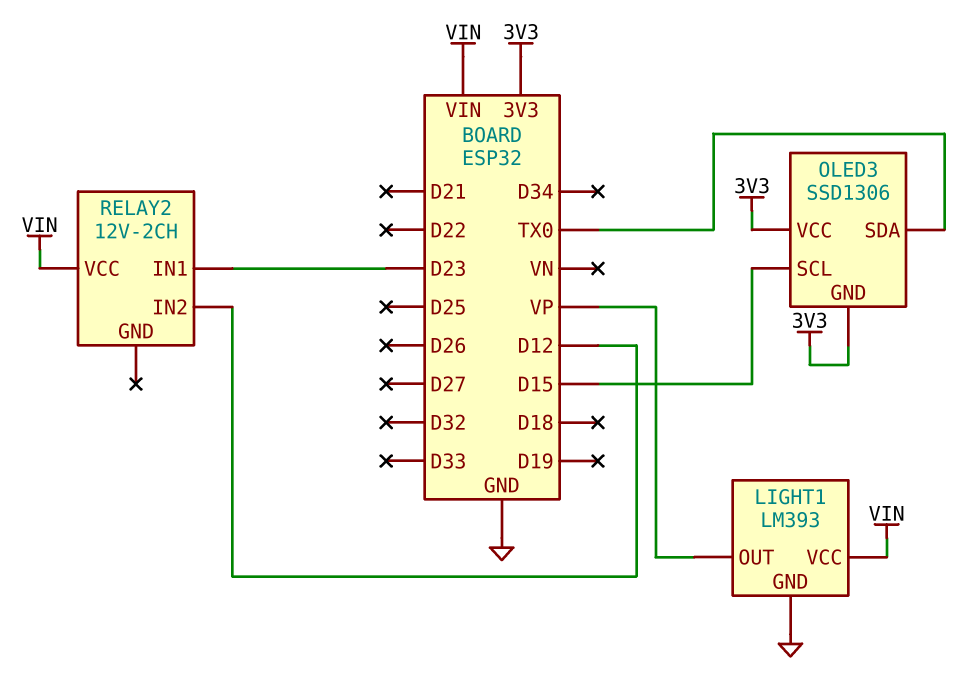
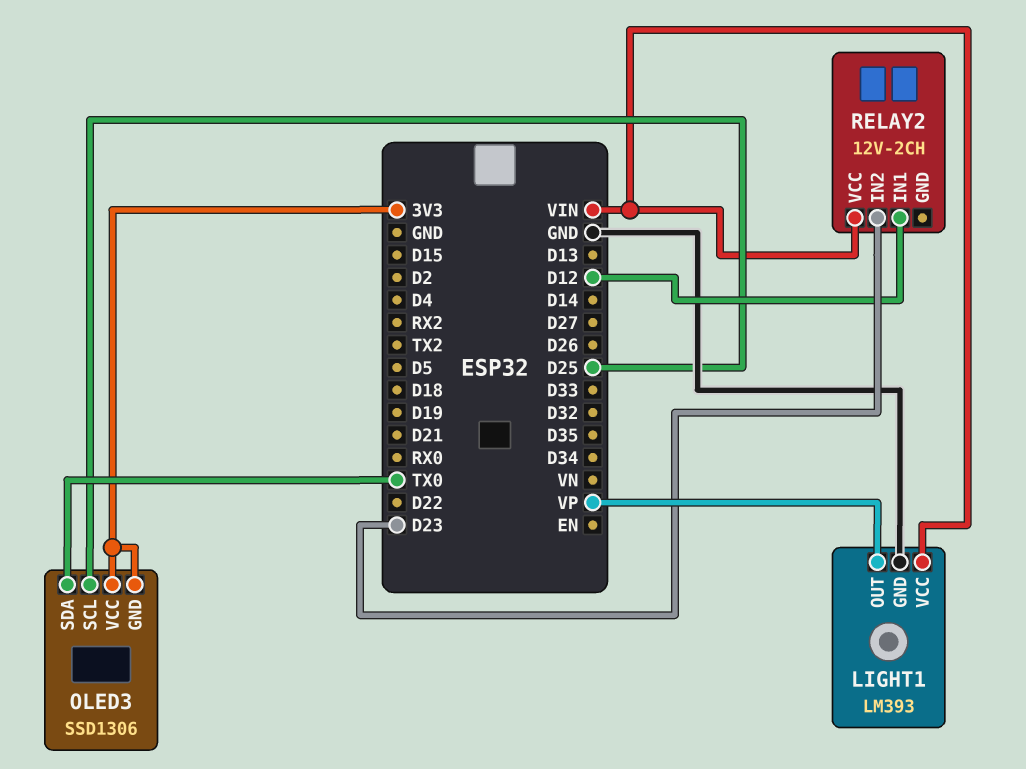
OLED3 pin SCL: D15 -> D25
RELAY2 pin IN1: D23 -> D12
RELAY2 pin IN2: D12 -> D23

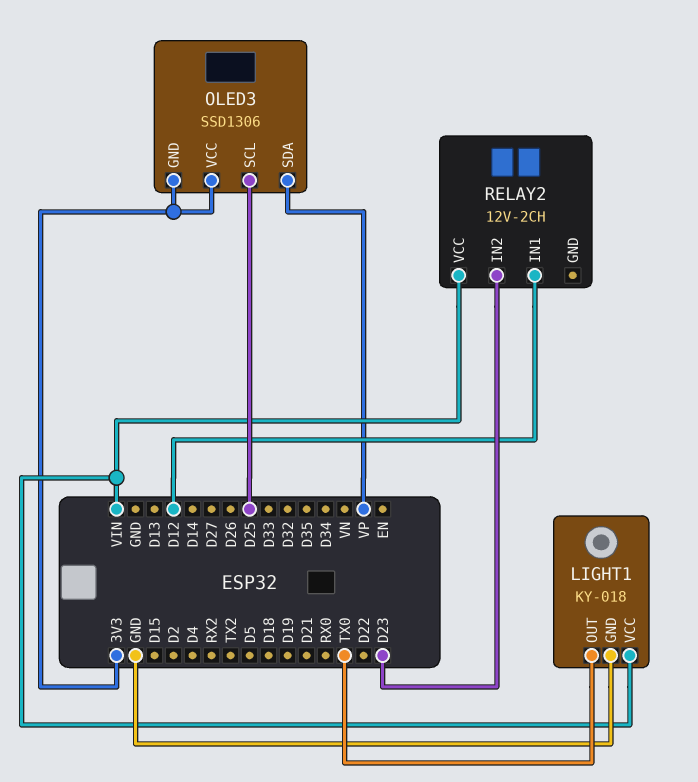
LIGHT1: LM393 -> KY-018
LIGHT1 pin OUT: VP -> TX0
OLED3 pin SDA: TX0 -> VP

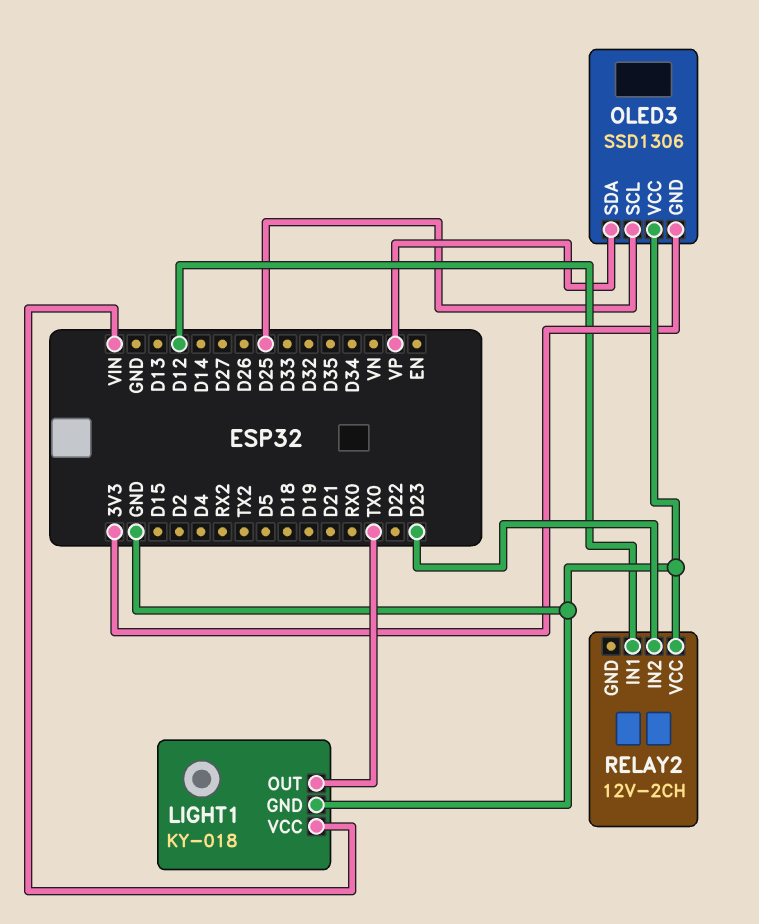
OLED3 pin VCC: 3V3 -> GND
RELAY2 pin VCC: VIN -> GND

